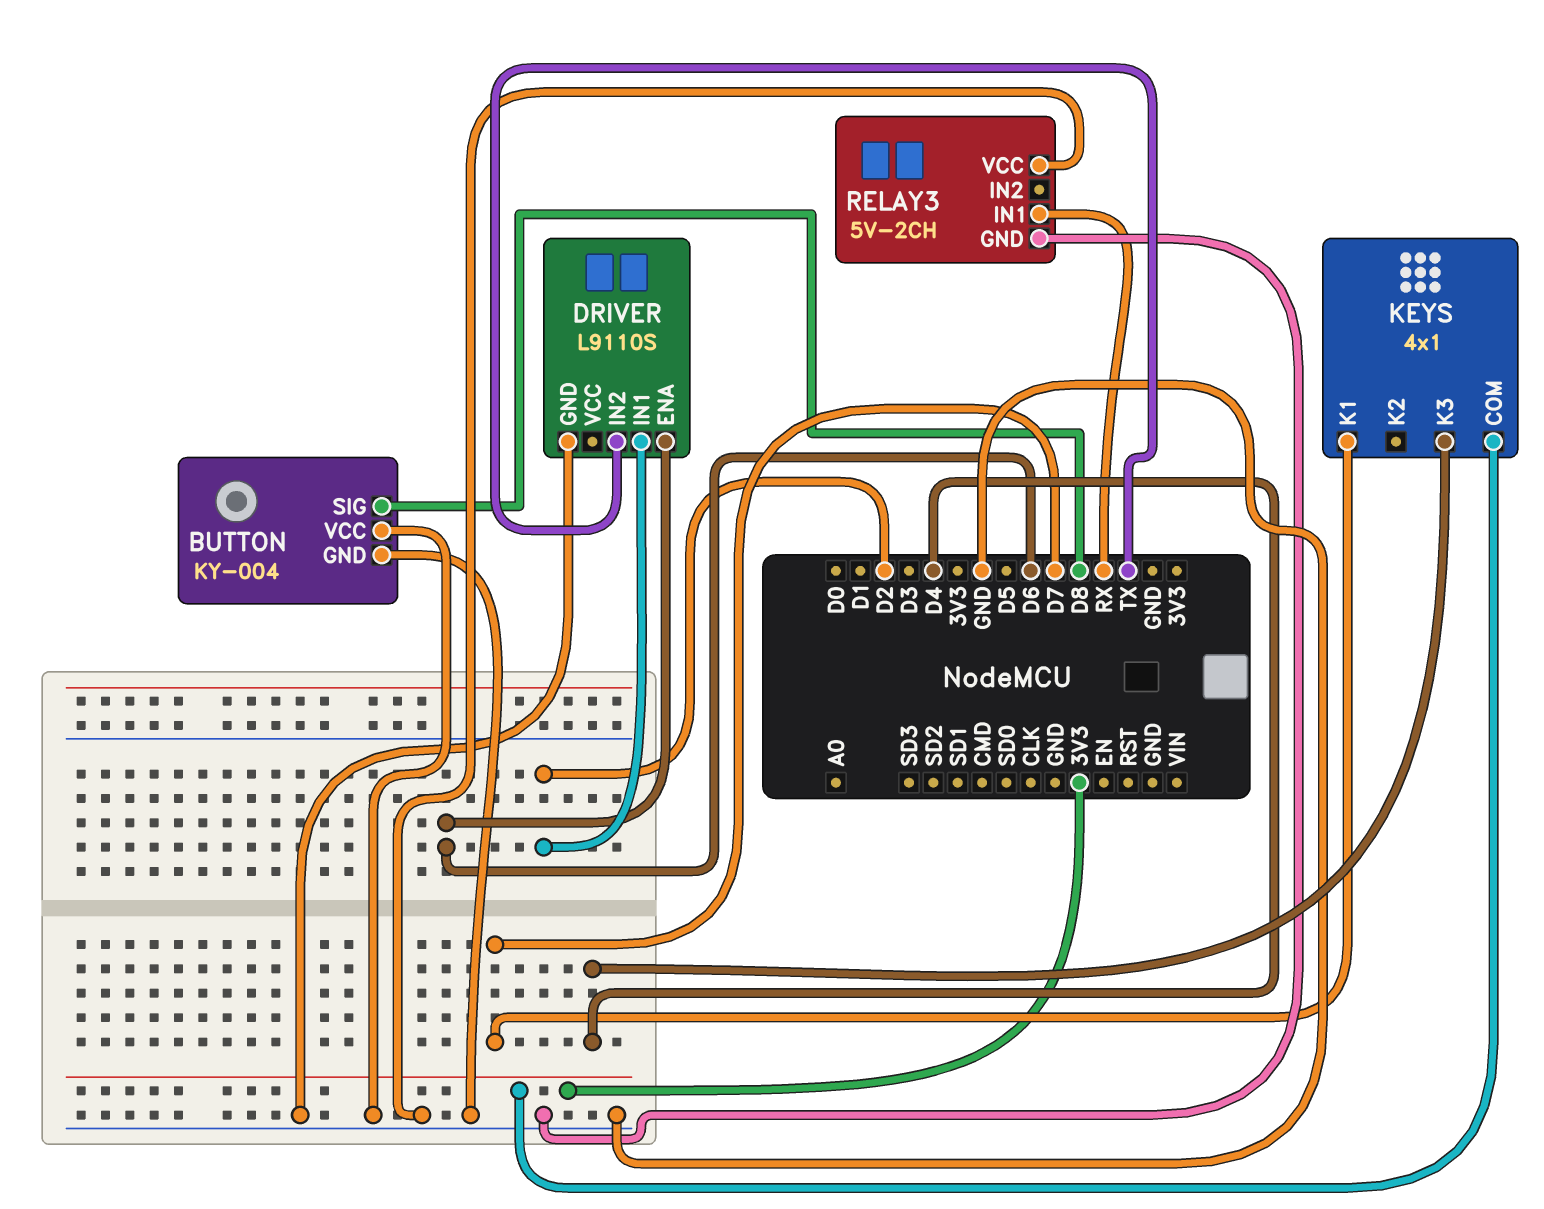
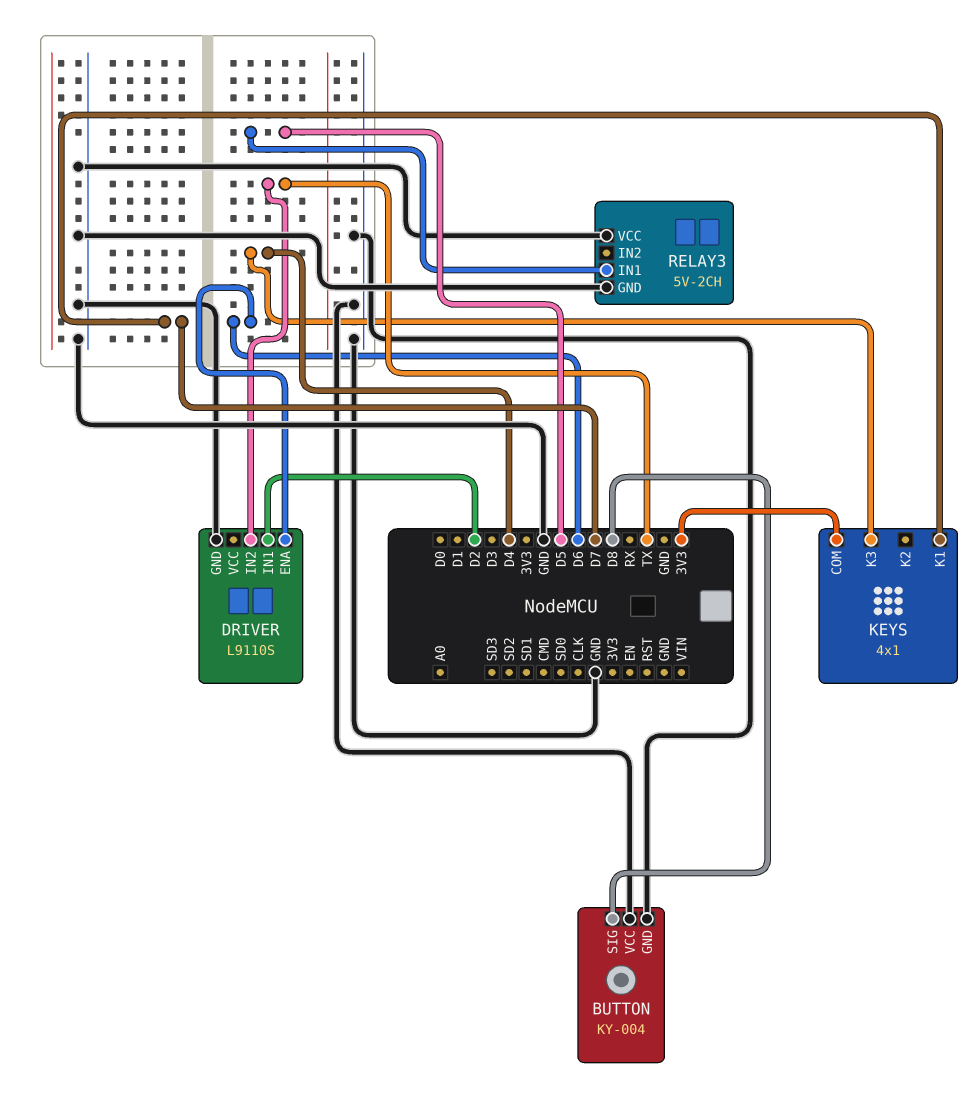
RELAY3 pin IN1: RX -> D5

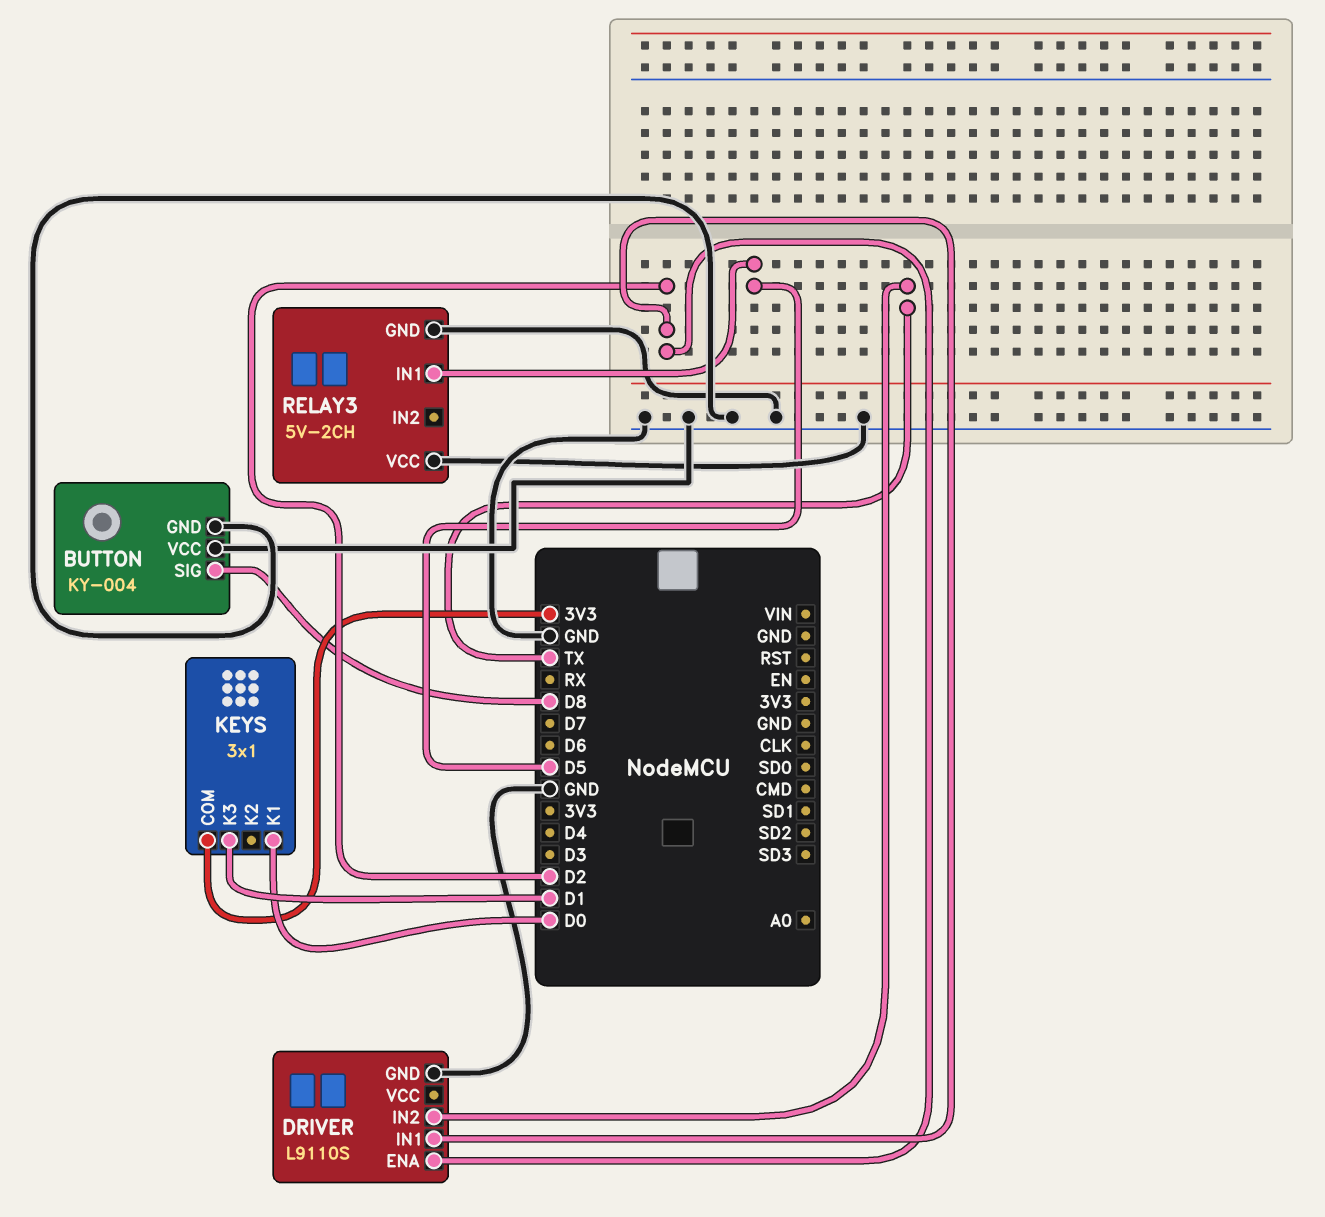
DRIVER pin ENA: D6 -> D2
KEYS: 4x1 -> 3x1
KEYS pin K1: D7 -> D0
KEYS pin K3: D4 -> D1

